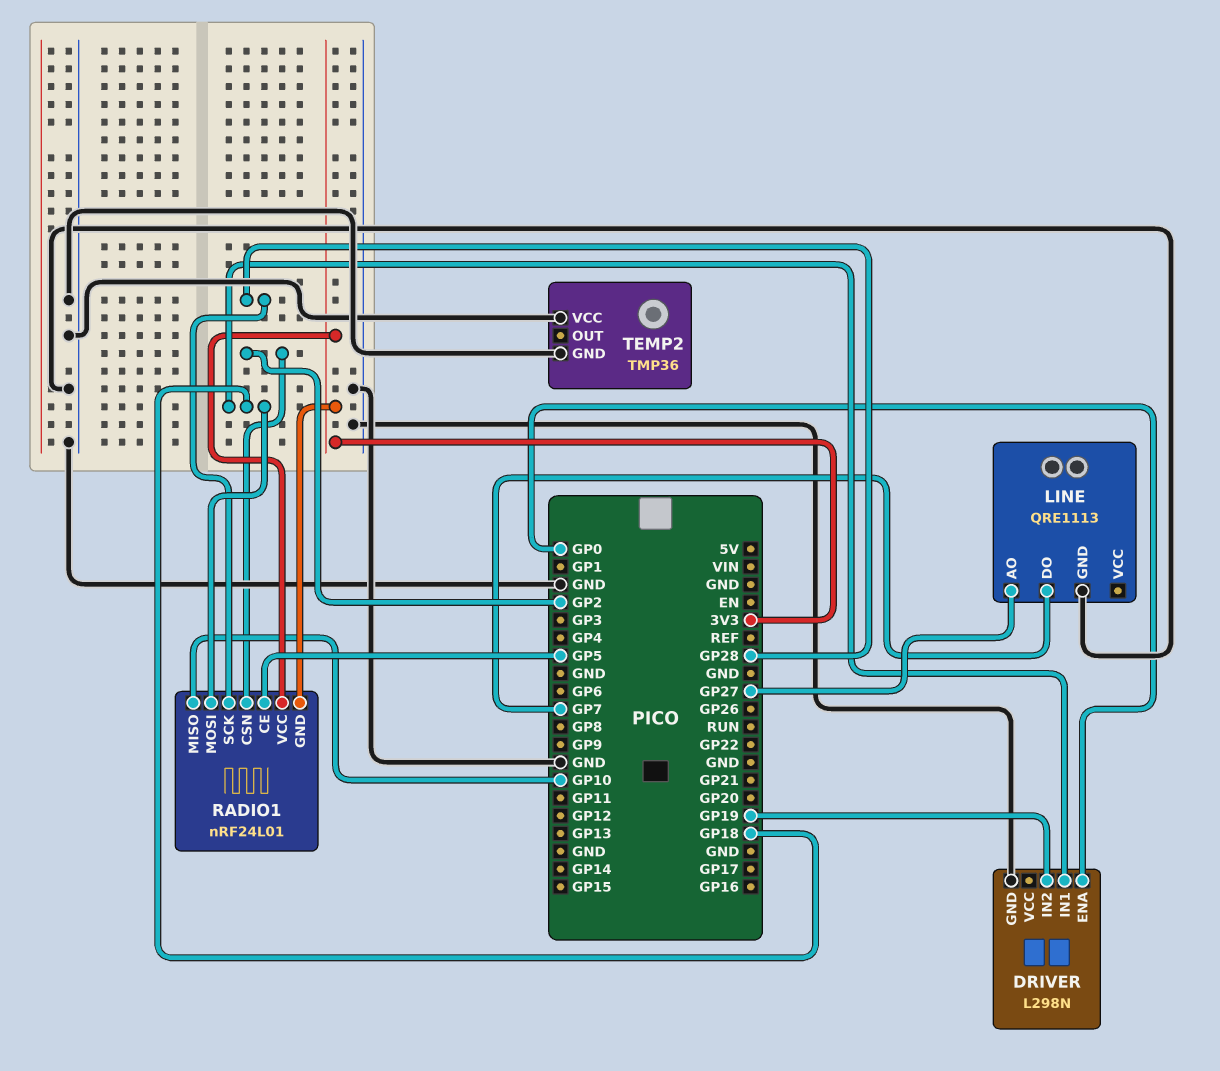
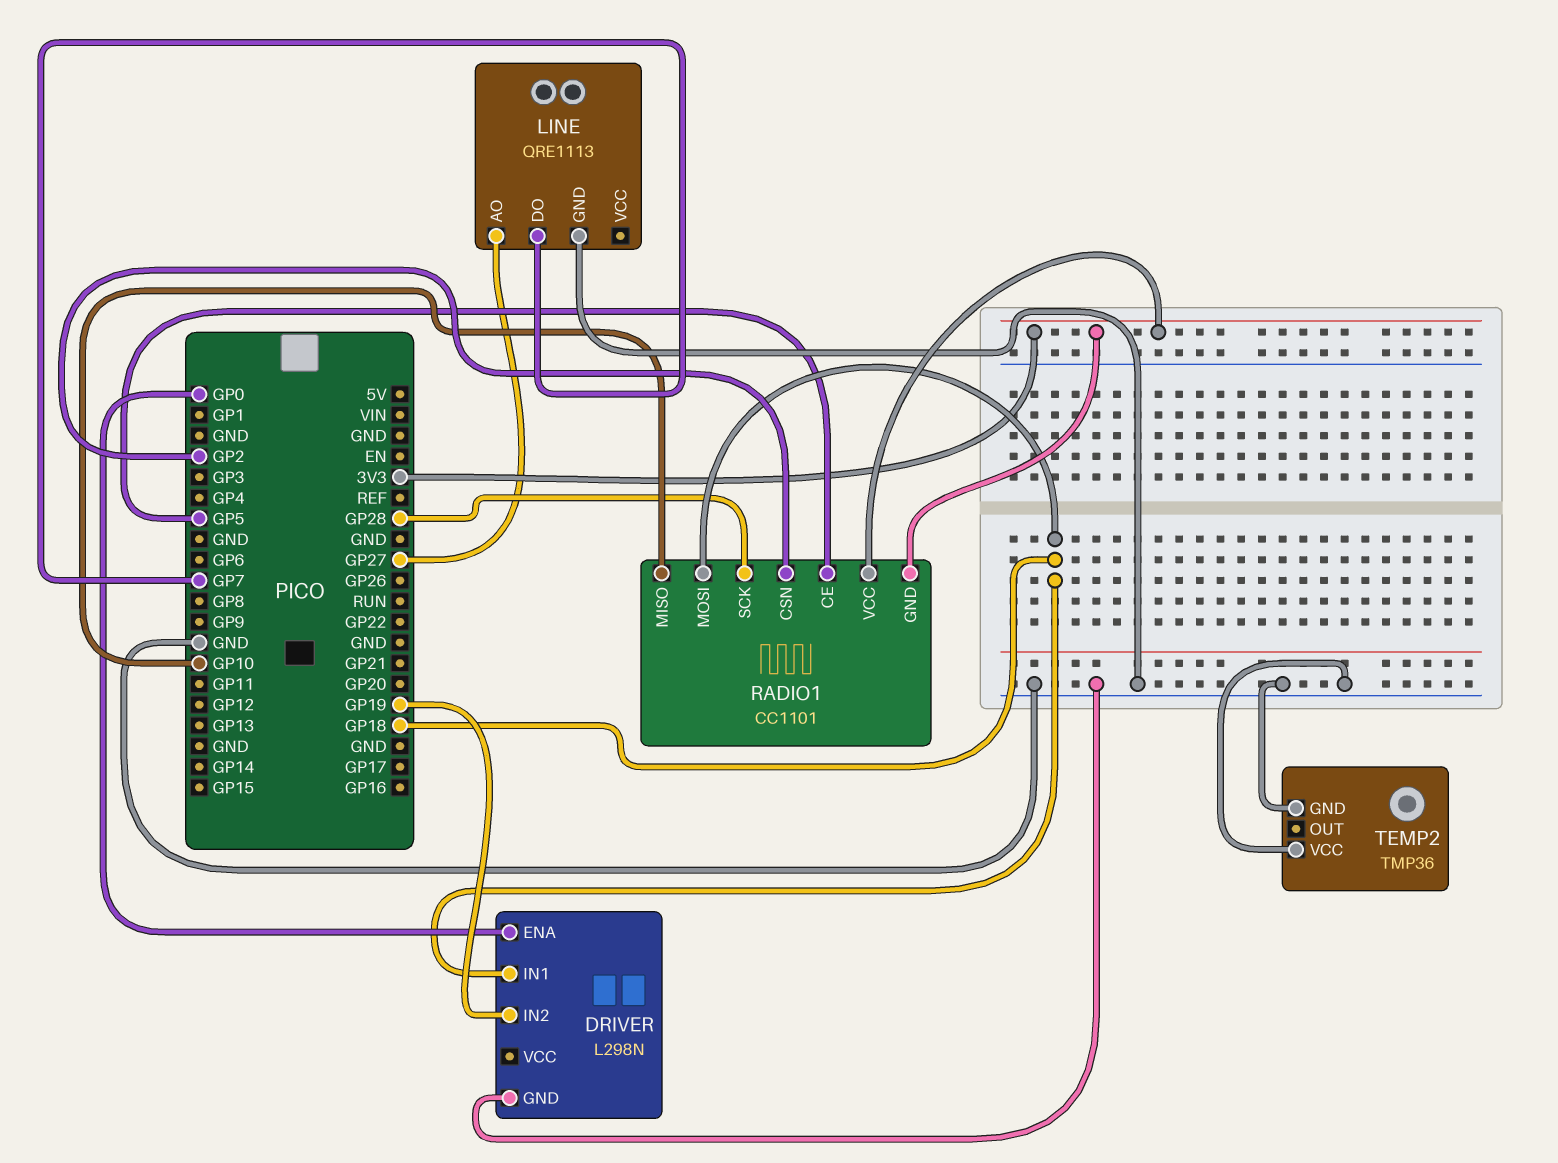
RADIO1: nRF24L01 -> CC1101

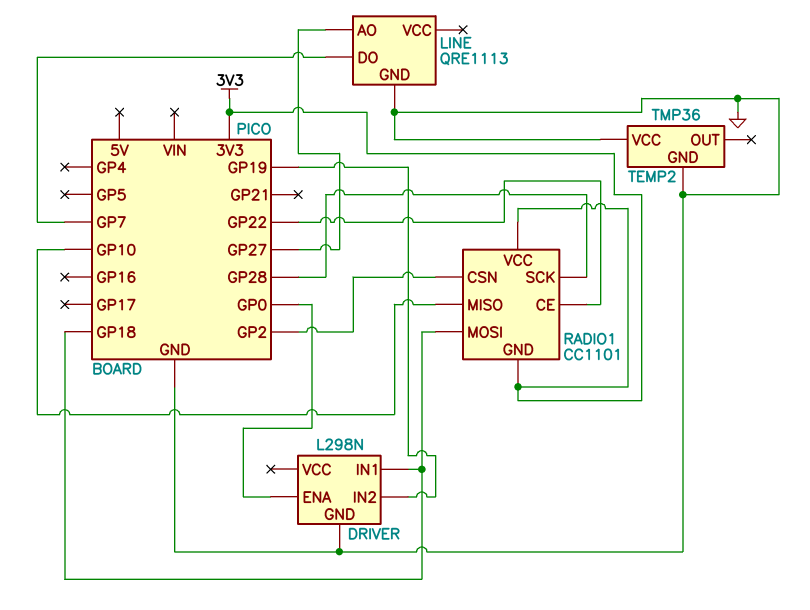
RADIO1 pin CE: GP5 -> GP22

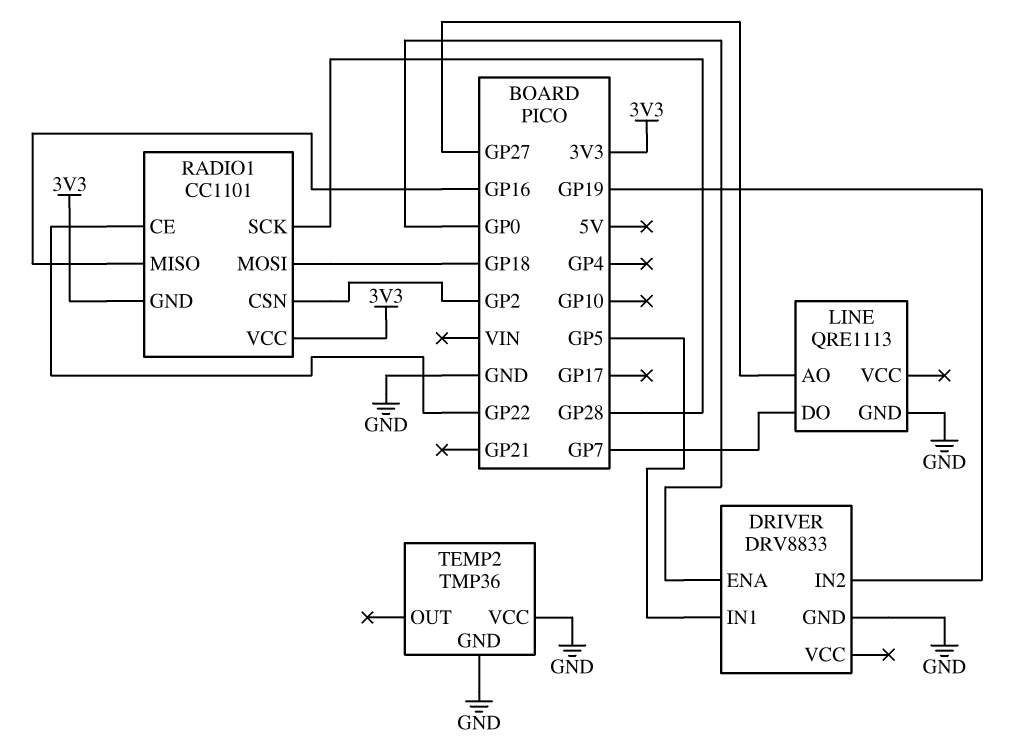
DRIVER: L298N -> DRV8833
DRIVER pin IN1: GP18 -> GP5
RADIO1 pin MISO: GP10 -> GP16

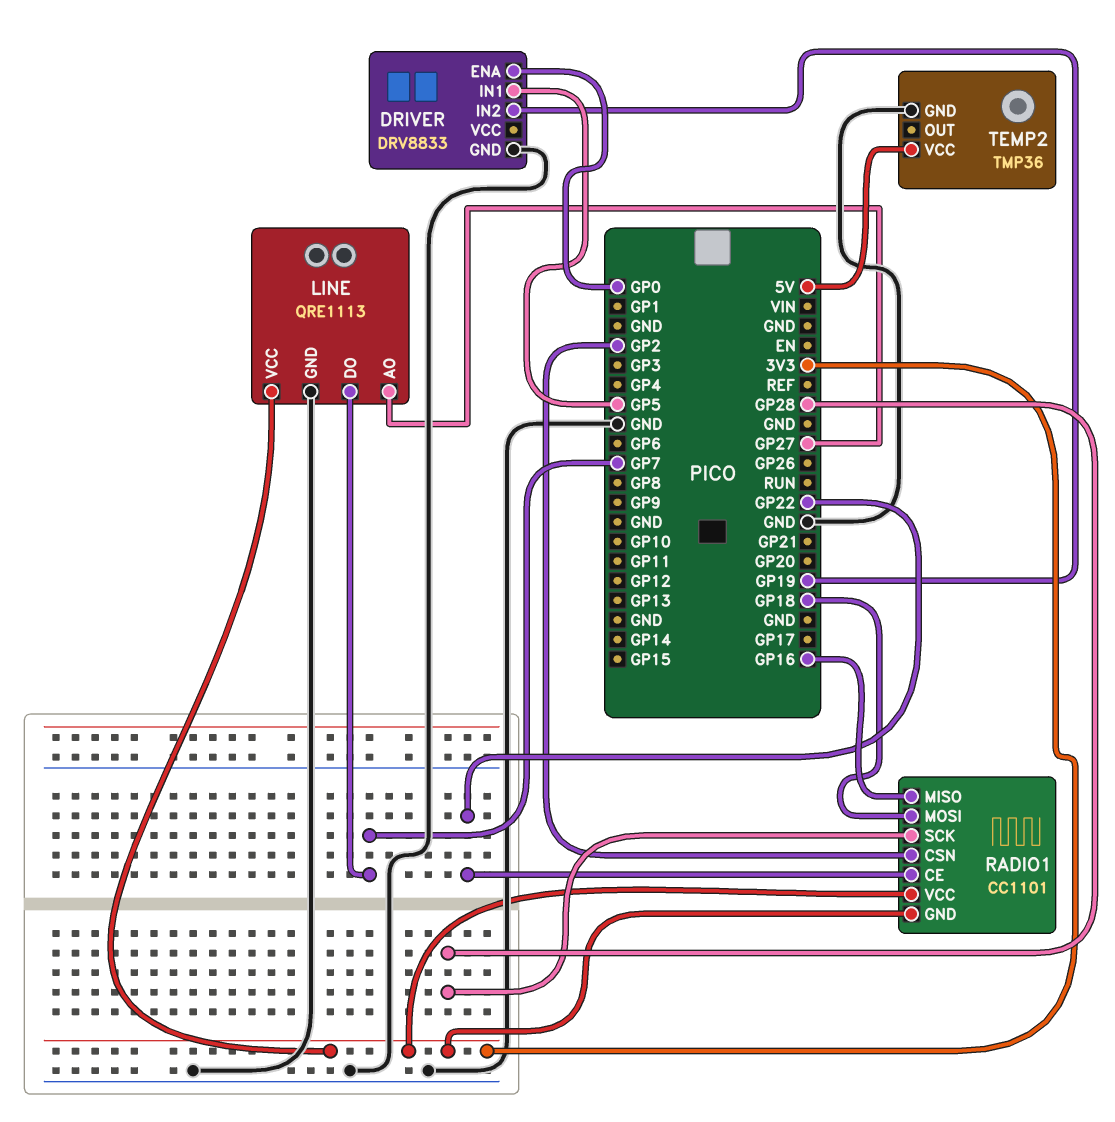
LINE pin VCC: none -> 3V3
TEMP2 pin VCC: GND -> 5V

